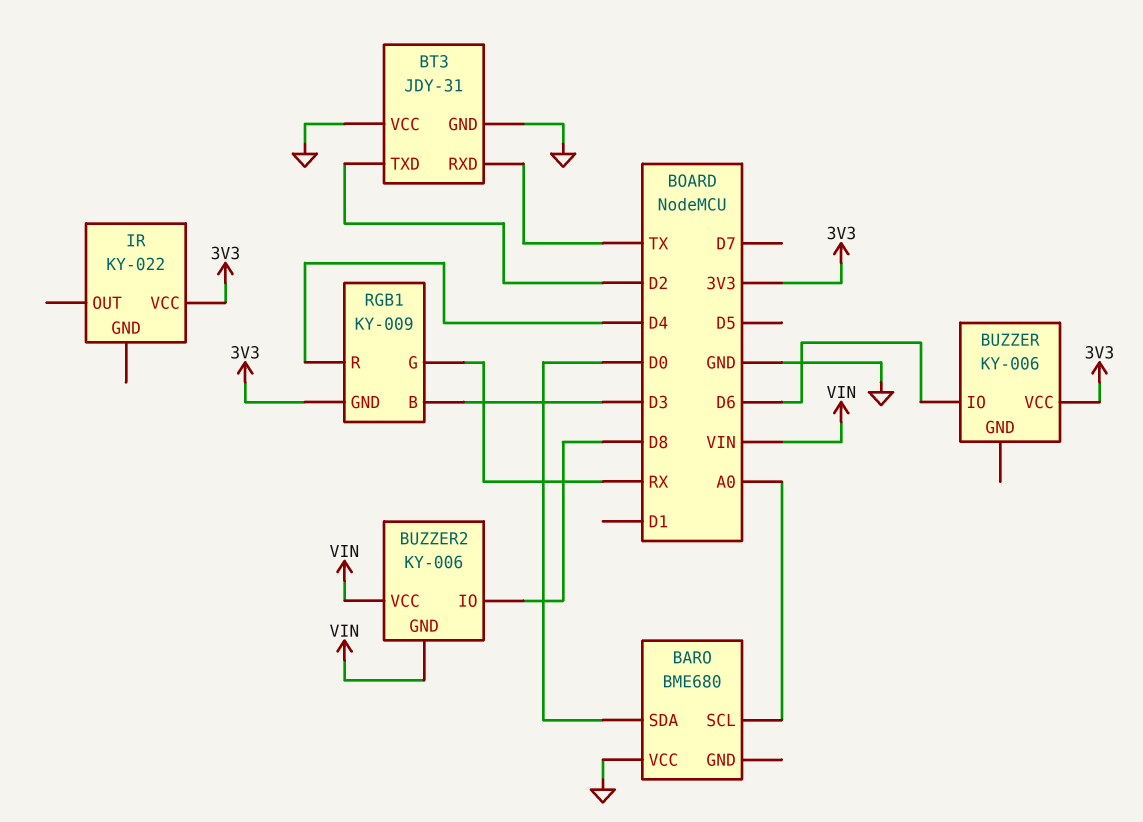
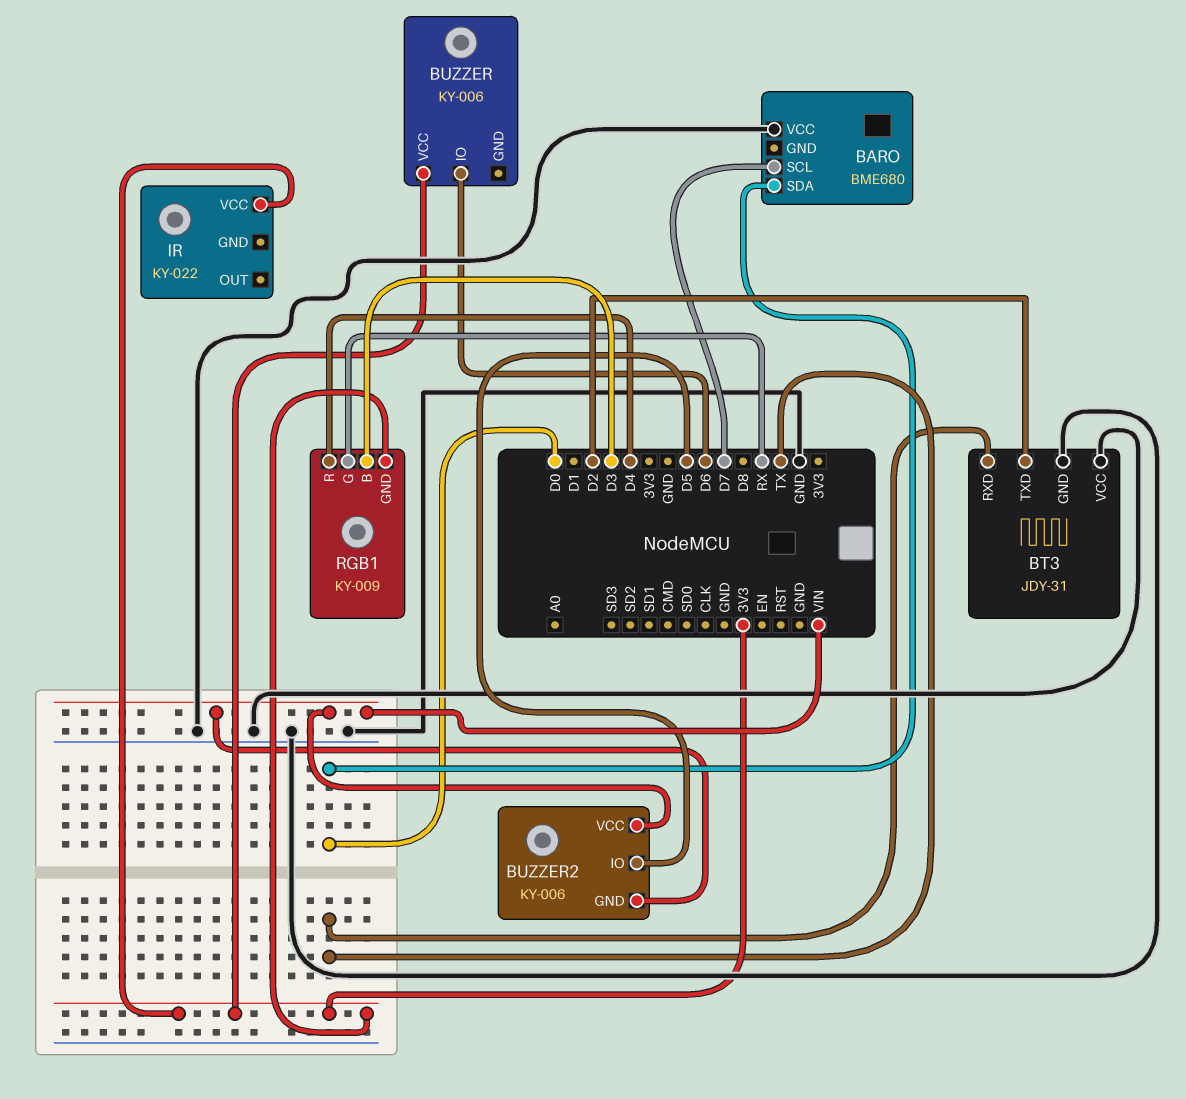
BARO pin SCL: A0 -> D7
BUZZER2 pin IO: D8 -> D5

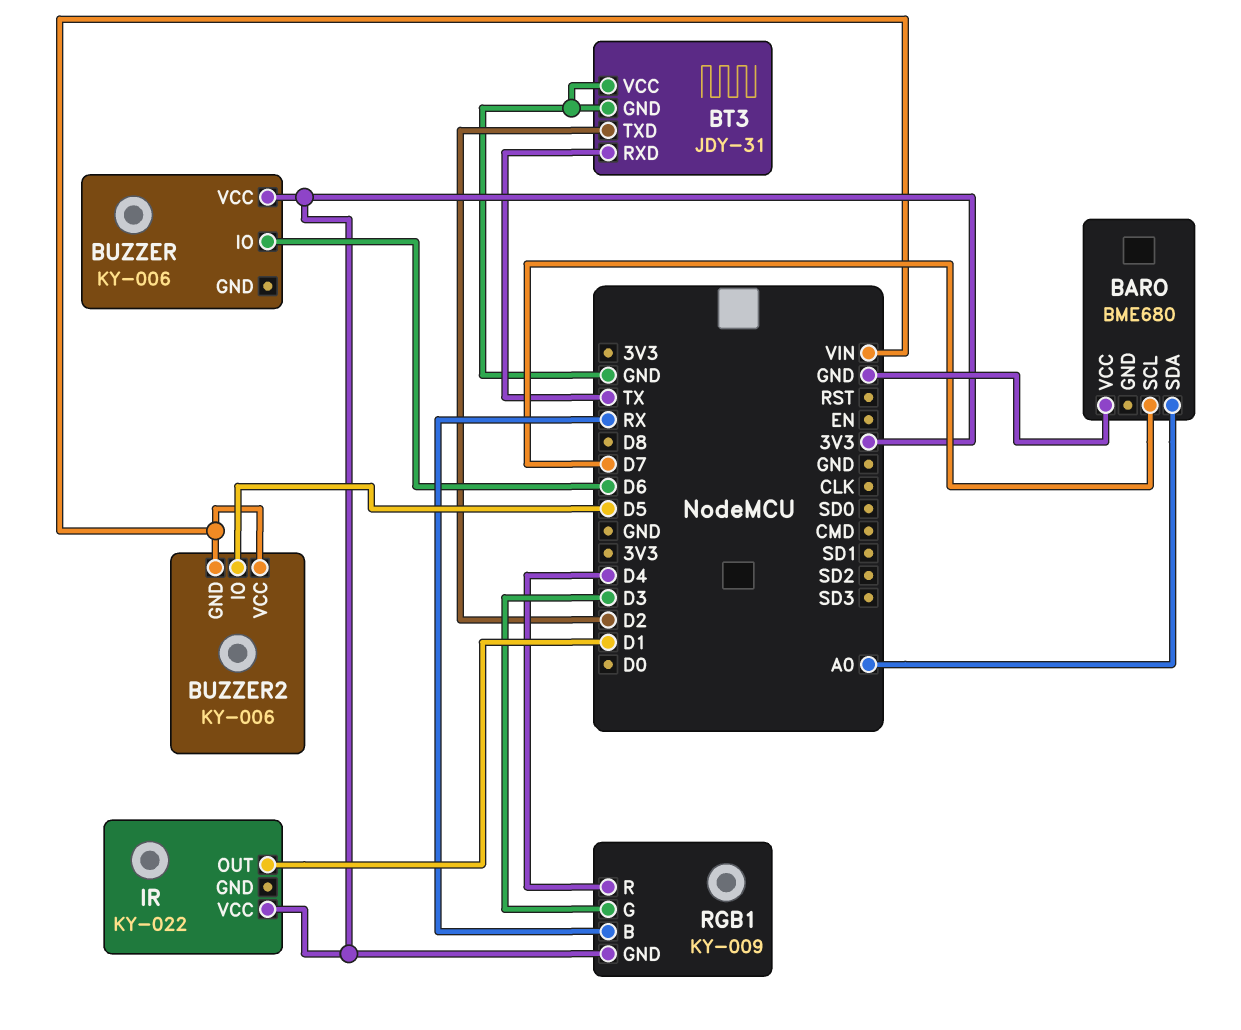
BARO pin SDA: D0 -> A0
IR pin OUT: none -> D1
RGB1 pin B: D3 -> RX
RGB1 pin G: RX -> D3

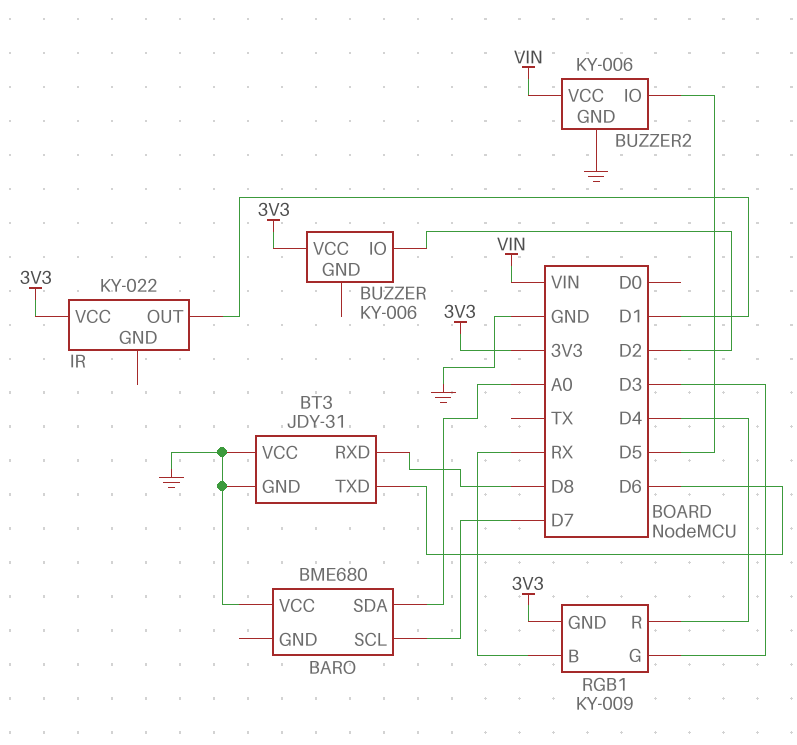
BT3 pin RXD: TX -> D8
BT3 pin TXD: D2 -> D6
BUZZER pin IO: D6 -> D2
BUZZER2 pin GND: VIN -> GND

